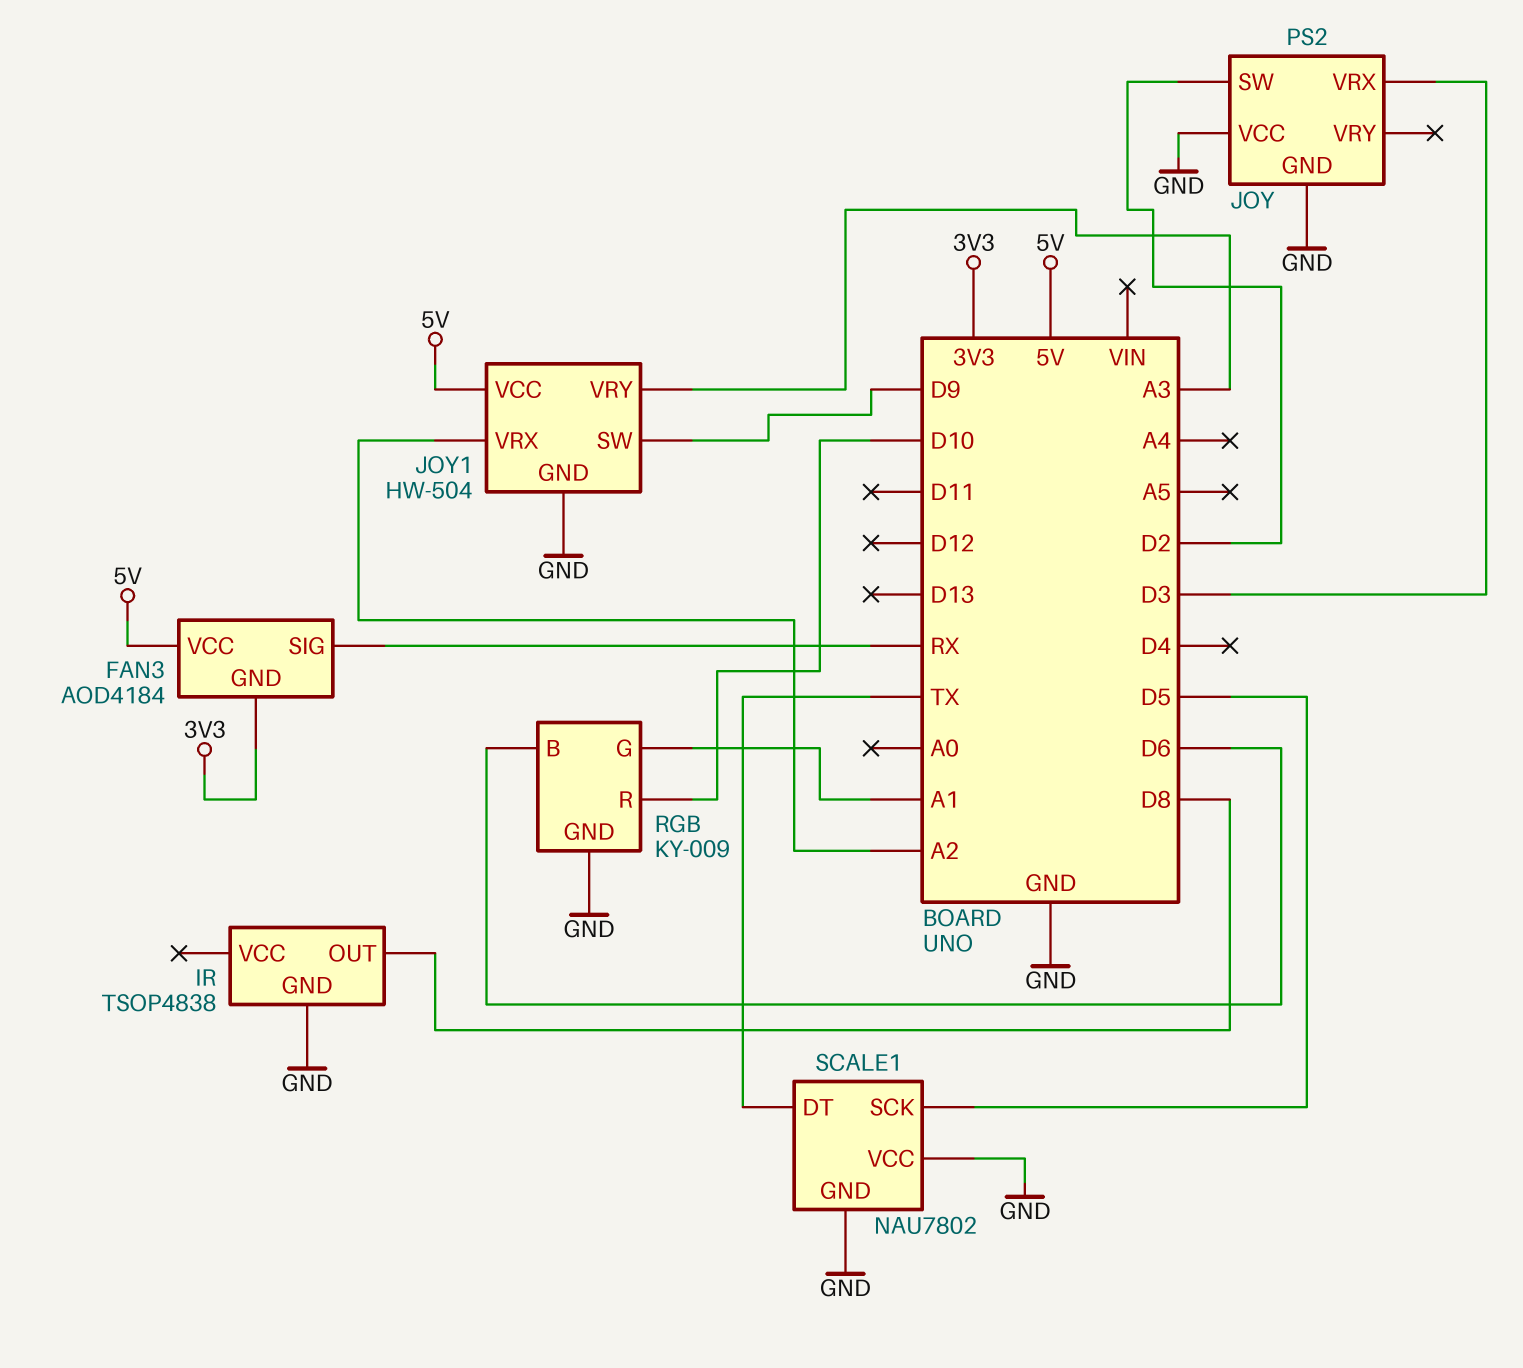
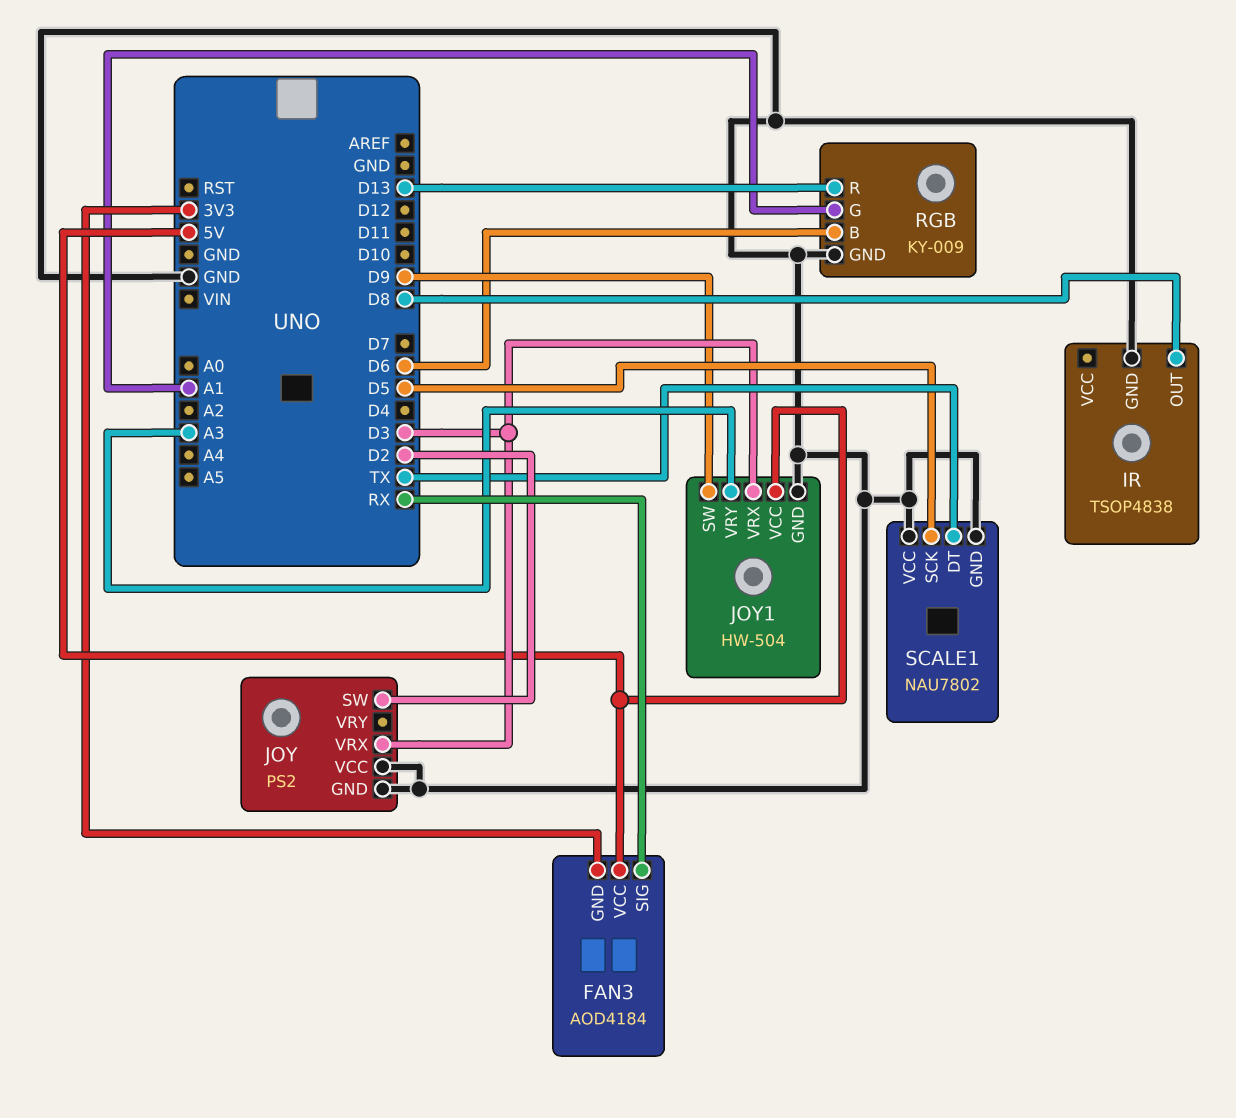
JOY1 pin VRX: A2 -> D3
RGB pin R: D10 -> D13

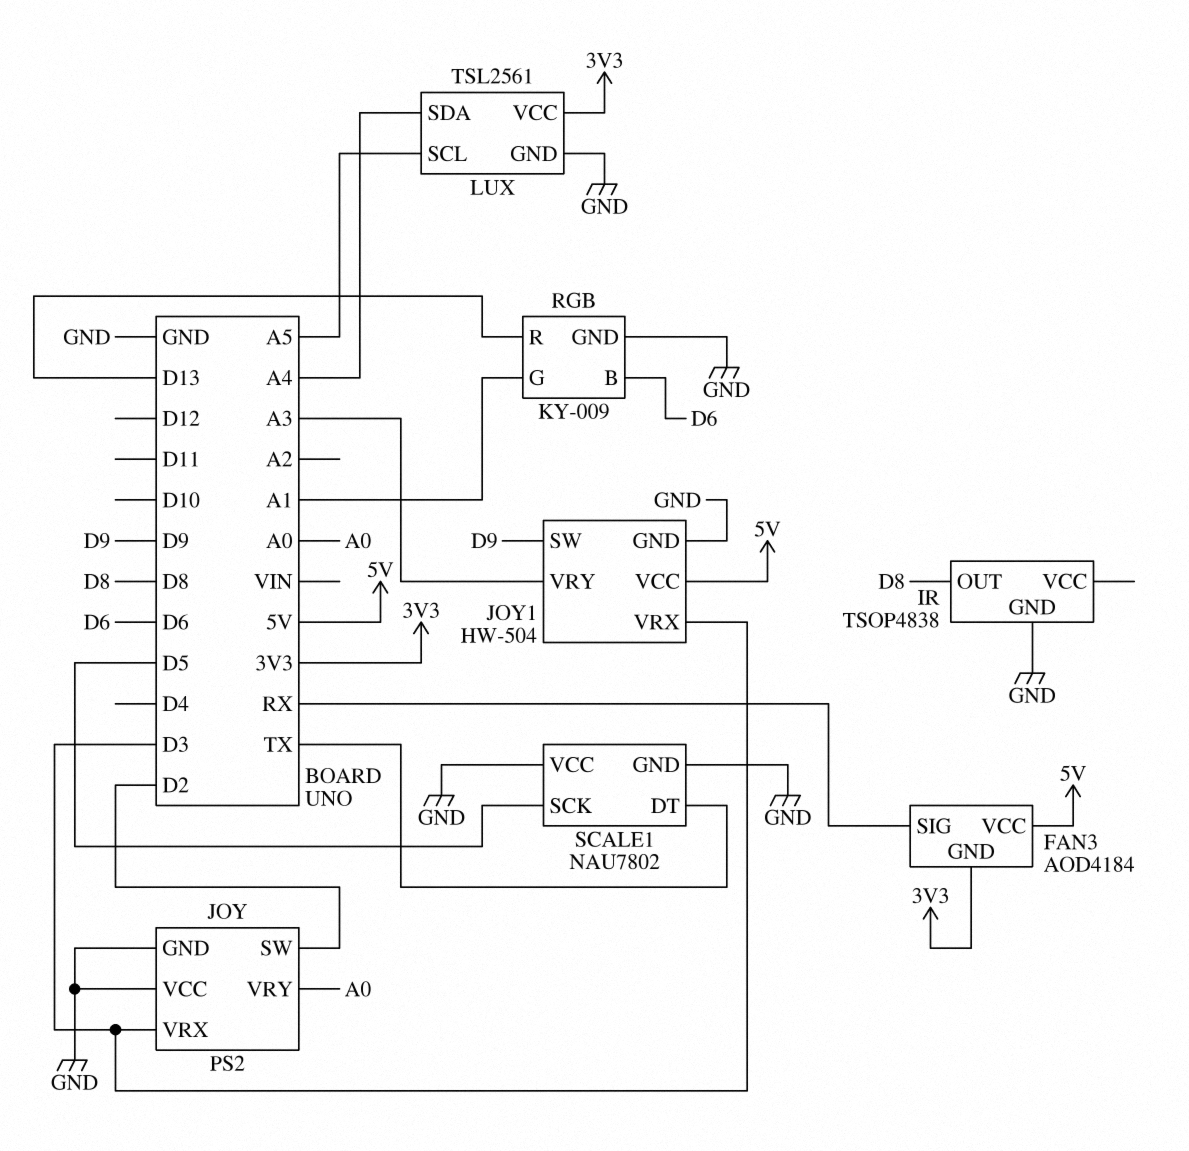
JOY pin VRY: none -> A0
LUX: none -> TSL2561
LUX pin GND: none -> GND
LUX pin SCL: none -> A5
LUX pin SDA: none -> A4
LUX pin VCC: none -> 3V3

